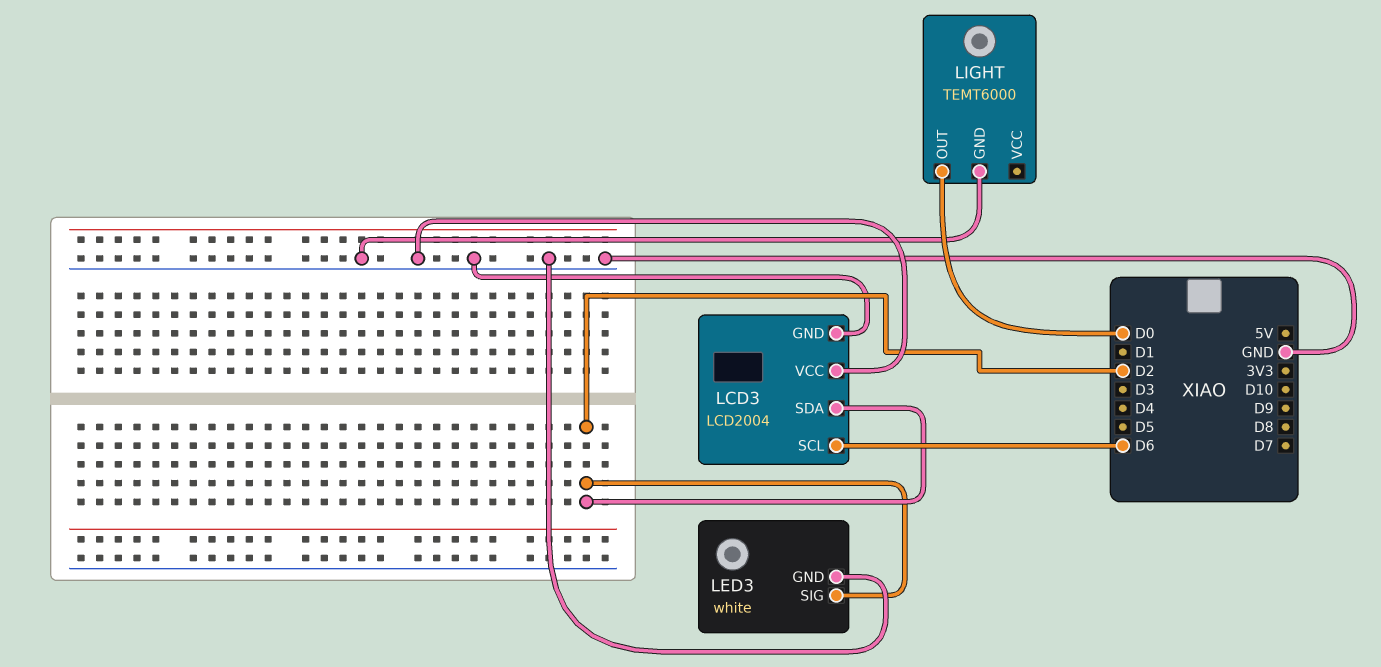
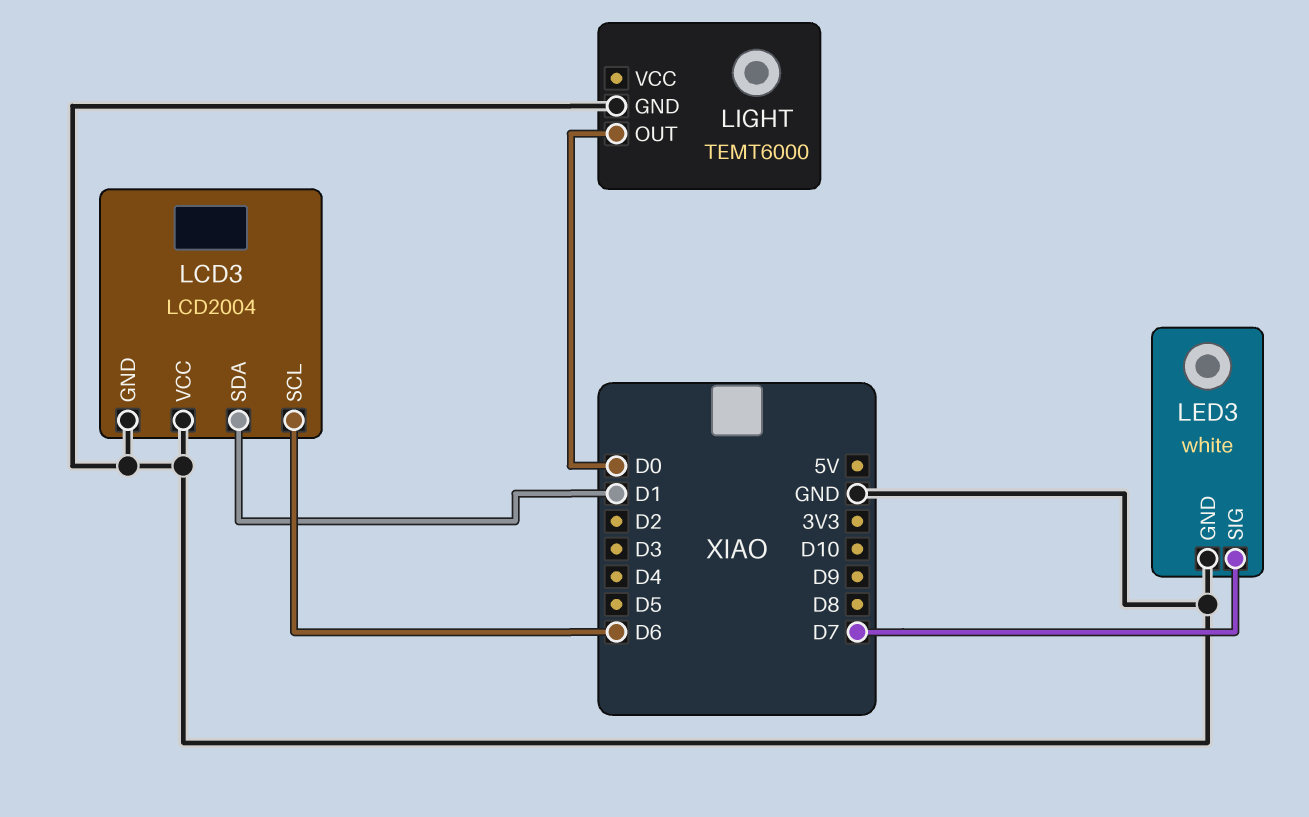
LCD3 pin SDA: D2 -> D1
LED3 pin SIG: D2 -> D7

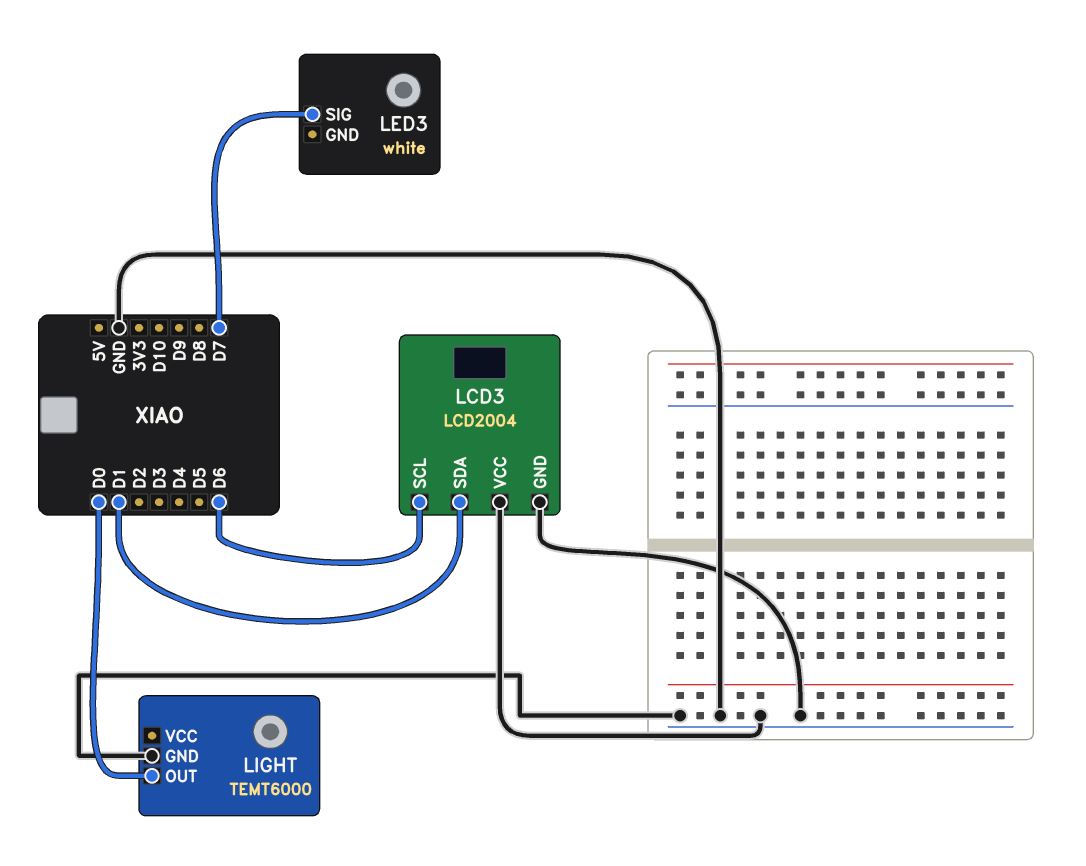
LED3 pin GND: GND -> none

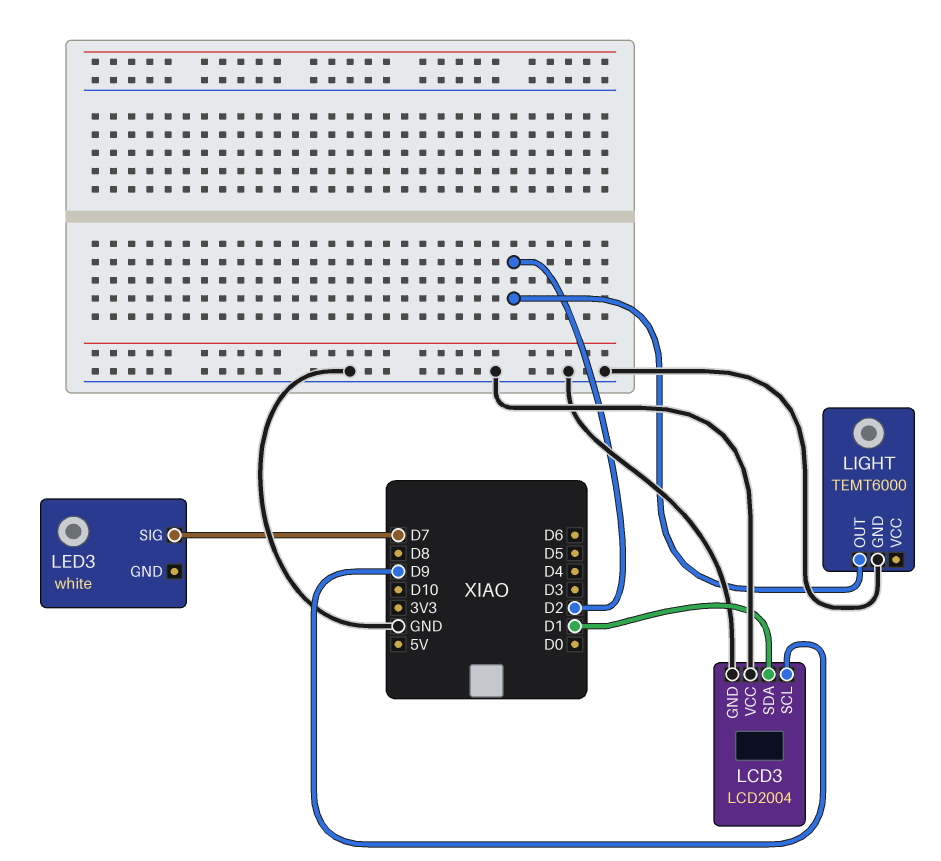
LCD3 pin SCL: D6 -> D9
LIGHT pin OUT: D0 -> D2

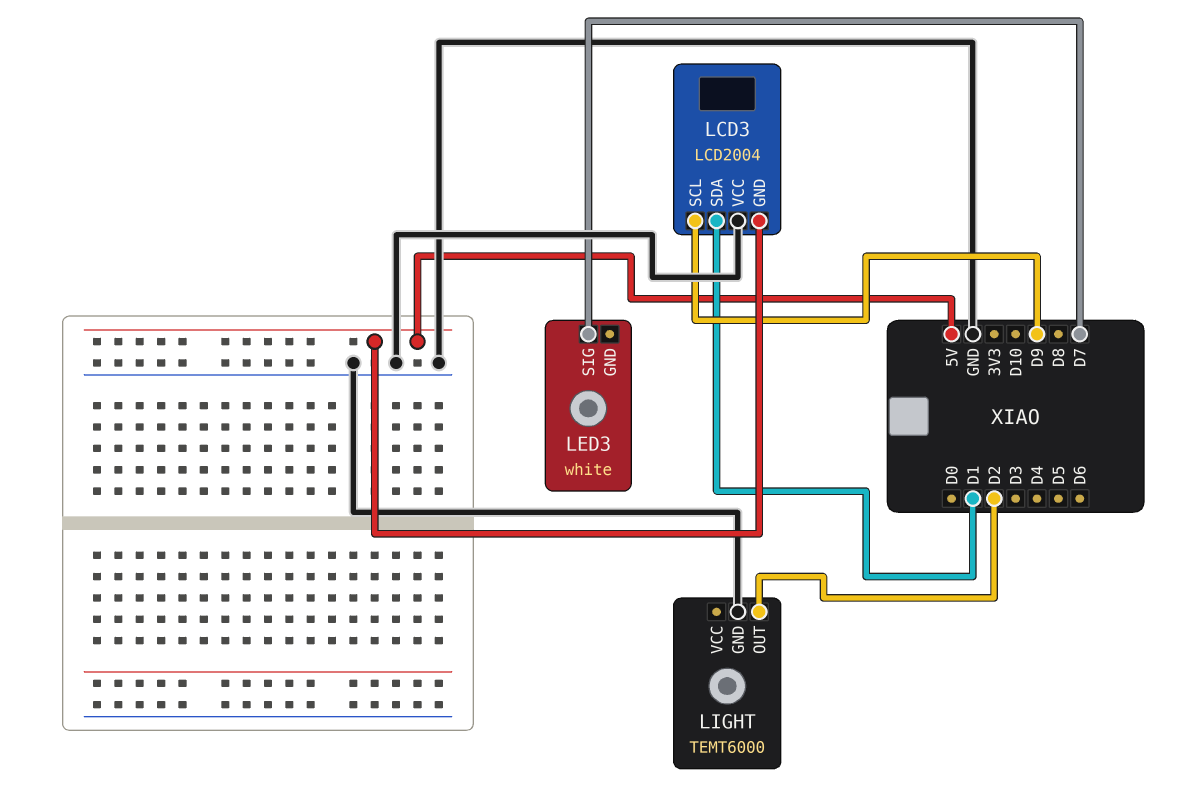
LCD3 pin GND: GND -> 5V

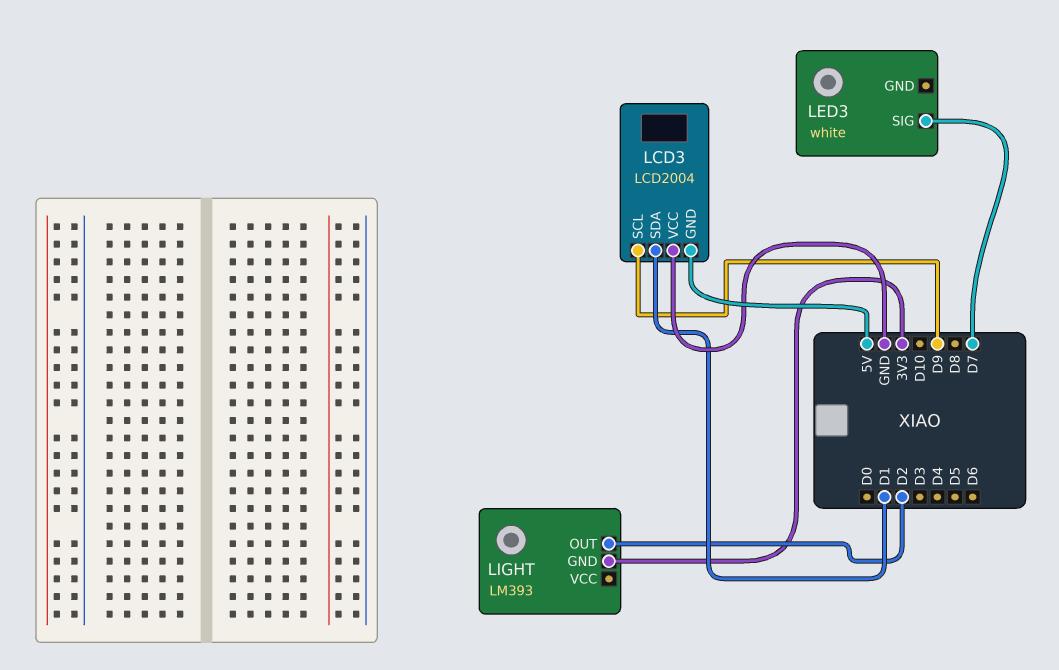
LIGHT: TEMT6000 -> LM393
LIGHT pin GND: GND -> 3V3

